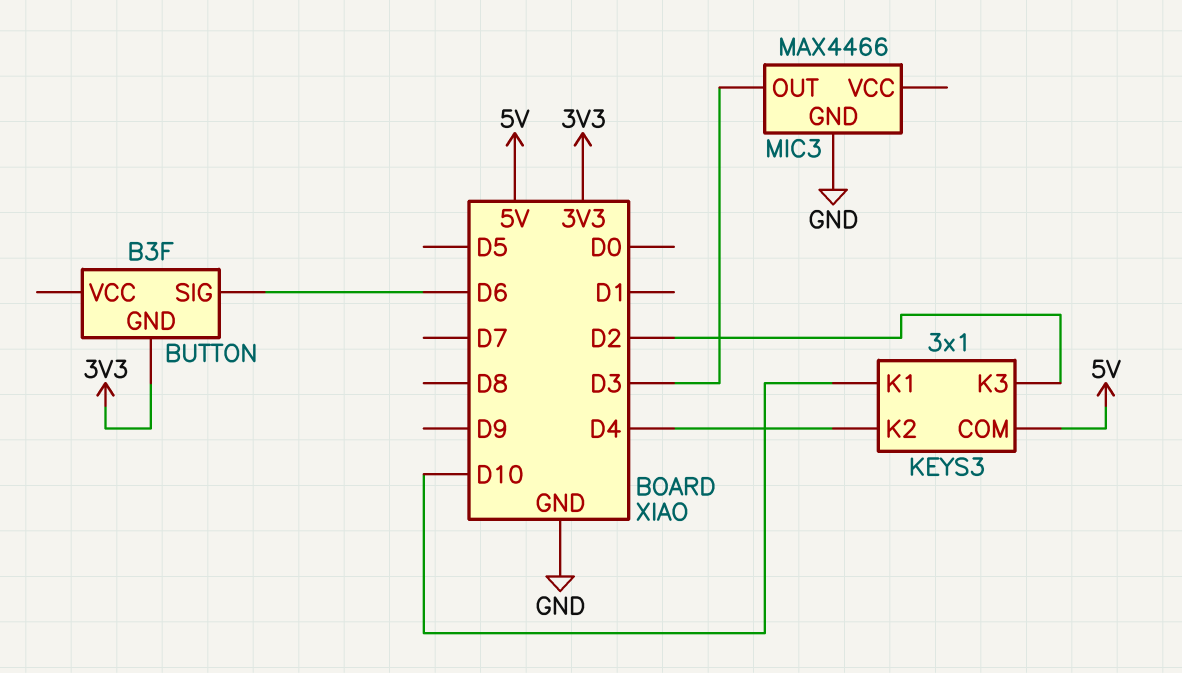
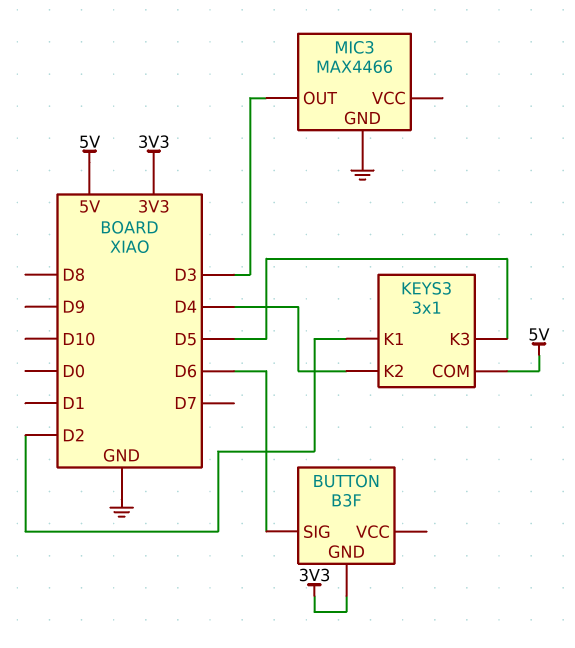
KEYS3 pin K1: D10 -> D2
KEYS3 pin K3: D2 -> D5

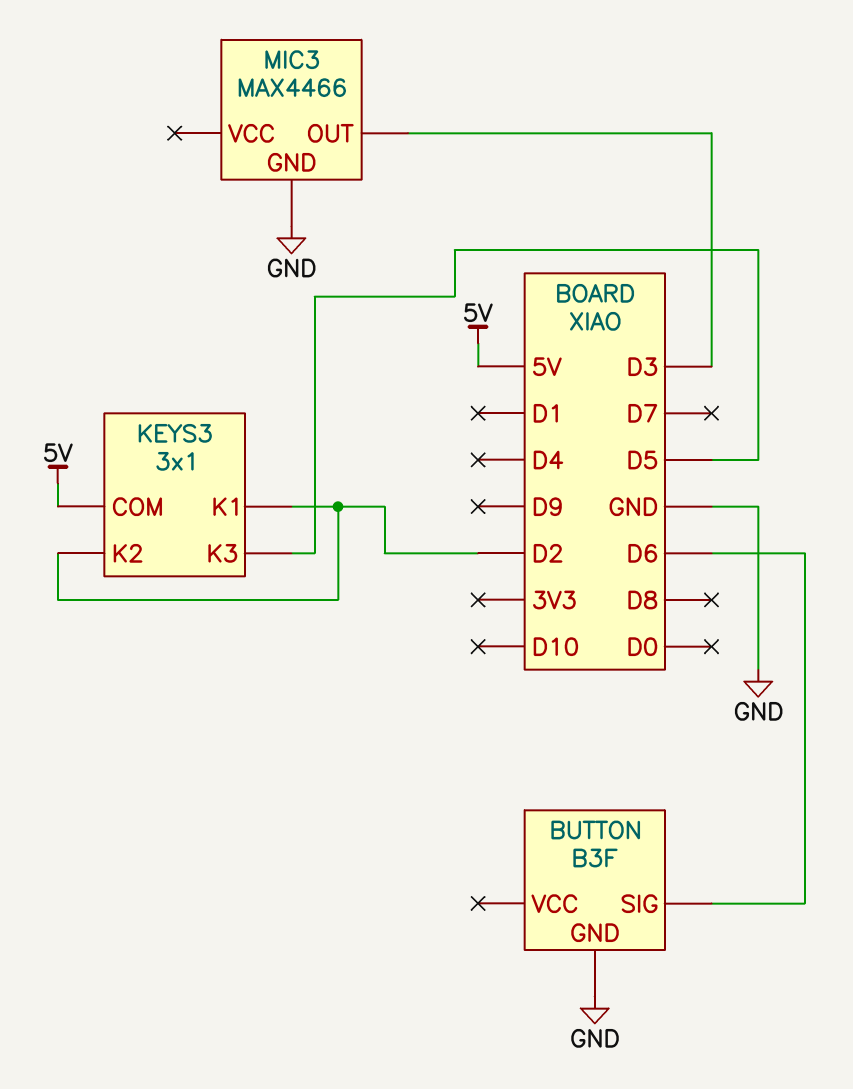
BUTTON pin GND: 3V3 -> GND
KEYS3 pin K2: D4 -> D2

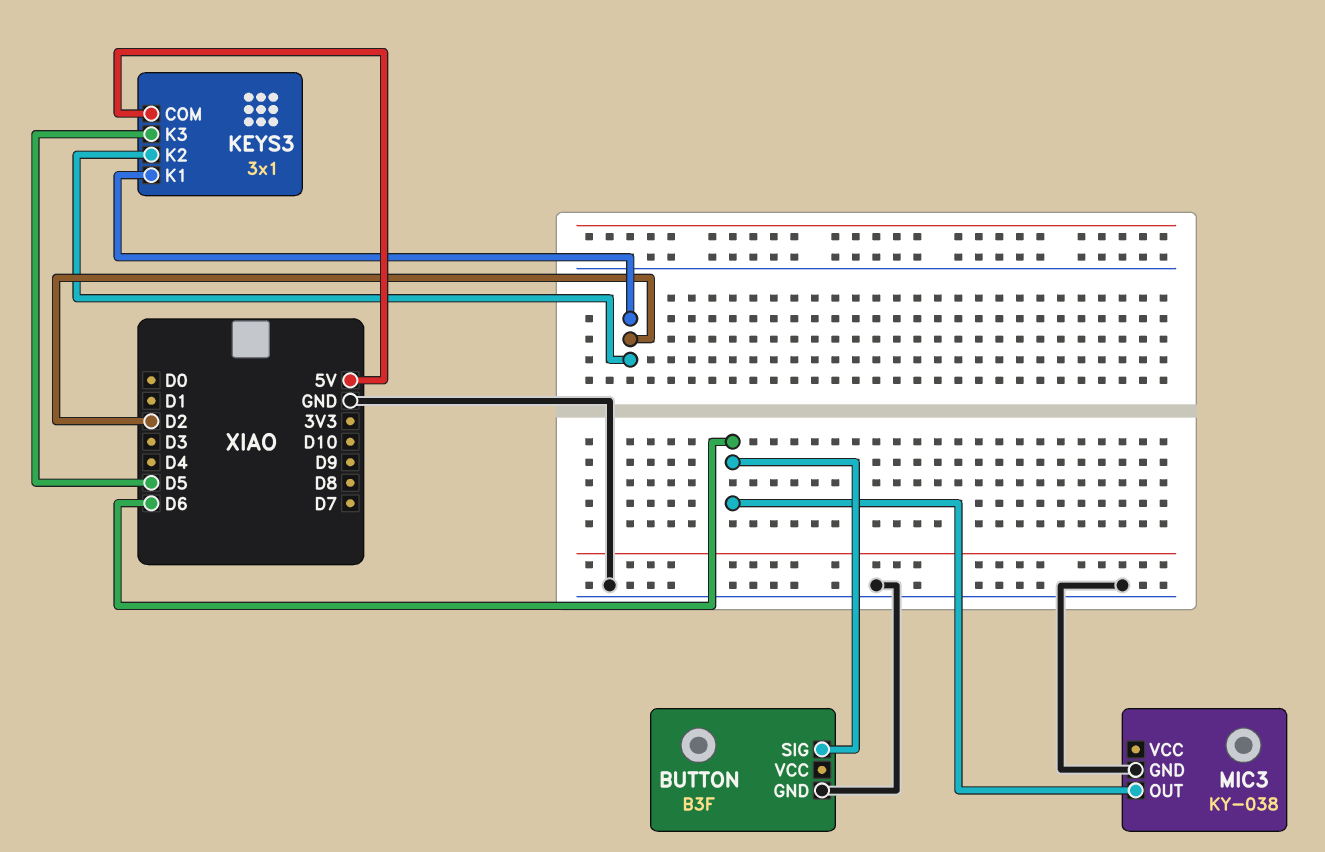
MIC3: MAX4466 -> KY-038
MIC3 pin OUT: D3 -> D6

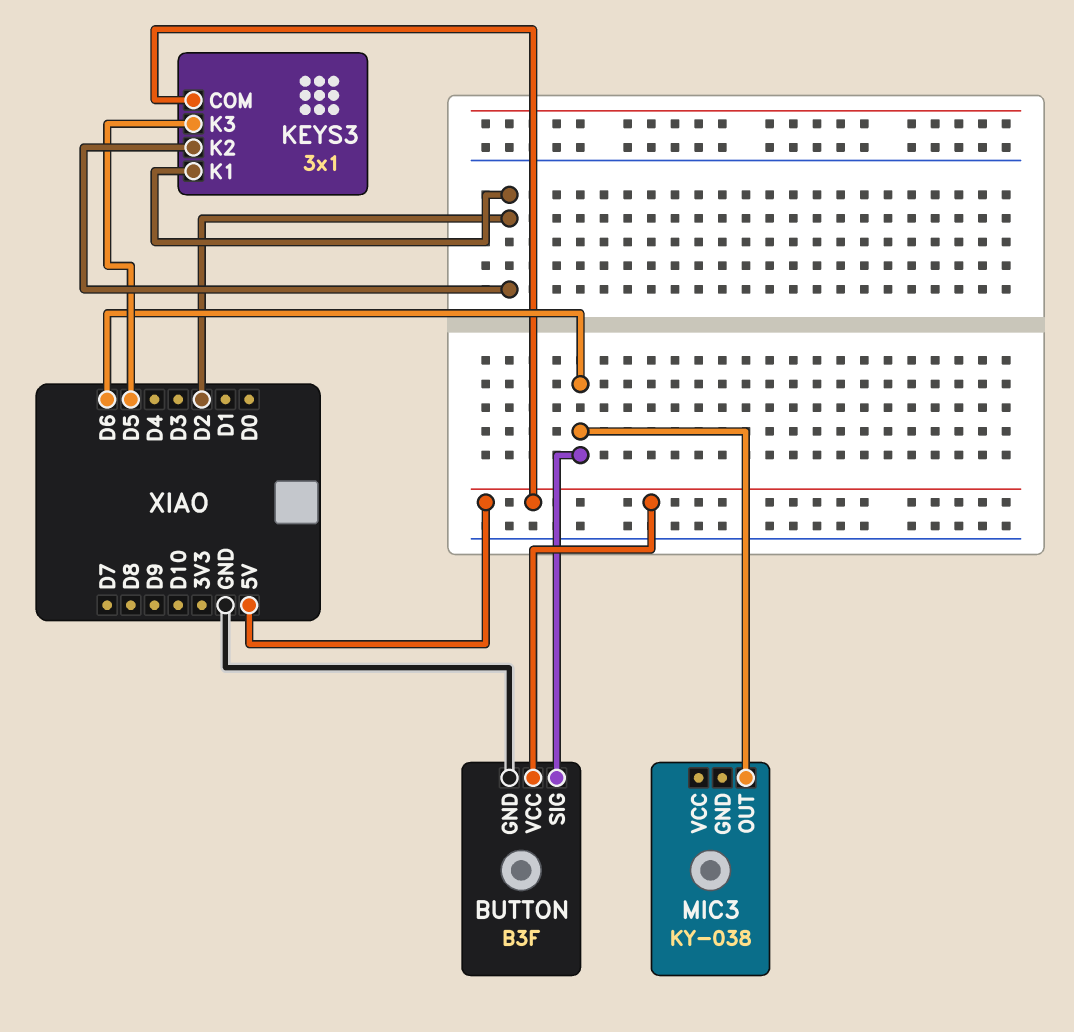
BUTTON pin VCC: none -> 5V
MIC3 pin GND: GND -> none

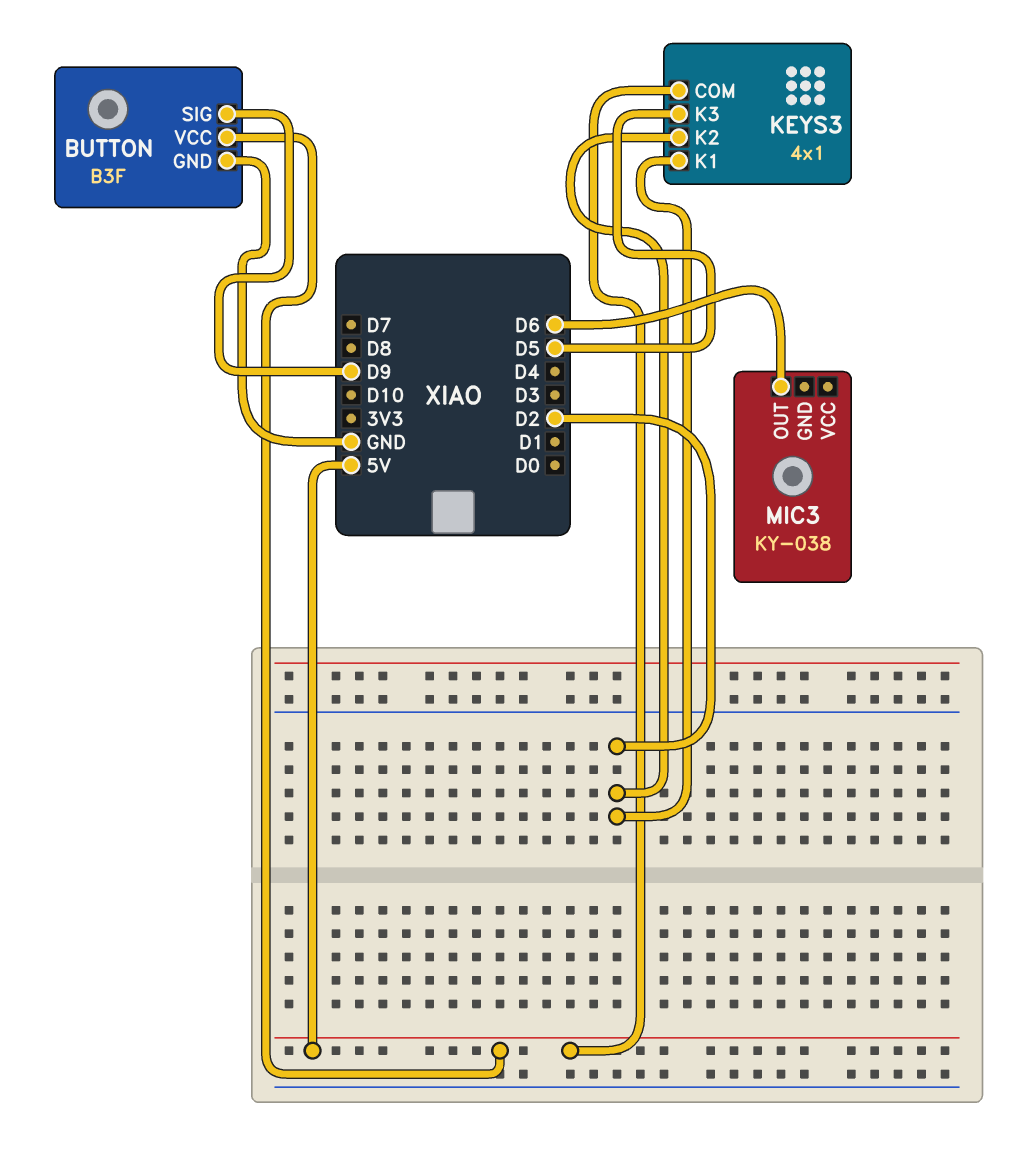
BUTTON pin SIG: D6 -> D9
KEYS3: 3x1 -> 4x1

